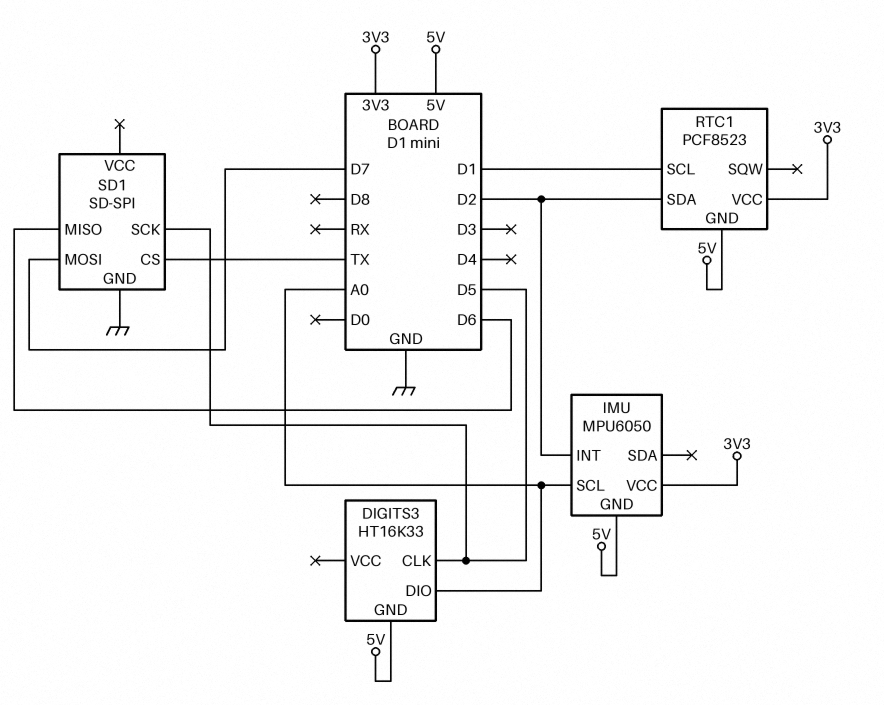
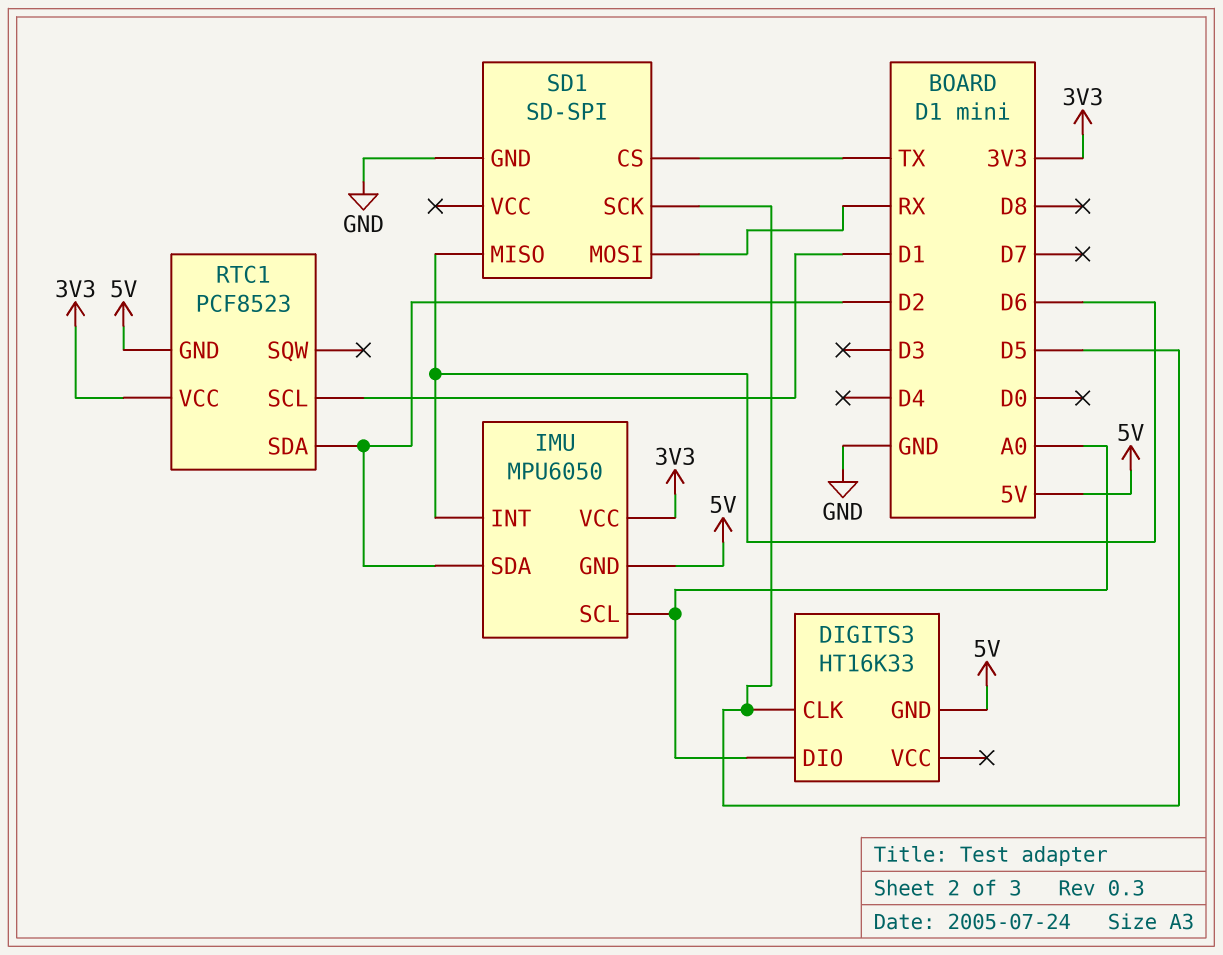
IMU pin INT: D2 -> D6
IMU pin SDA: none -> D2
SD1 pin MOSI: D7 -> RX

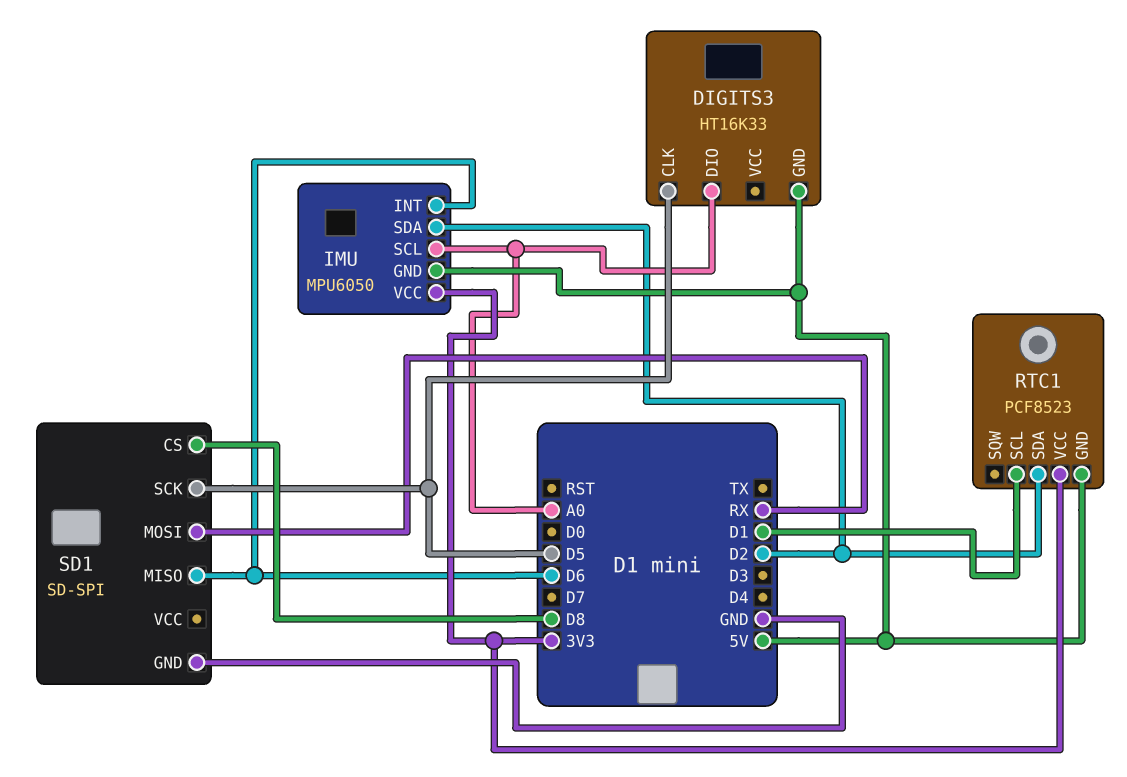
SD1 pin CS: TX -> D8

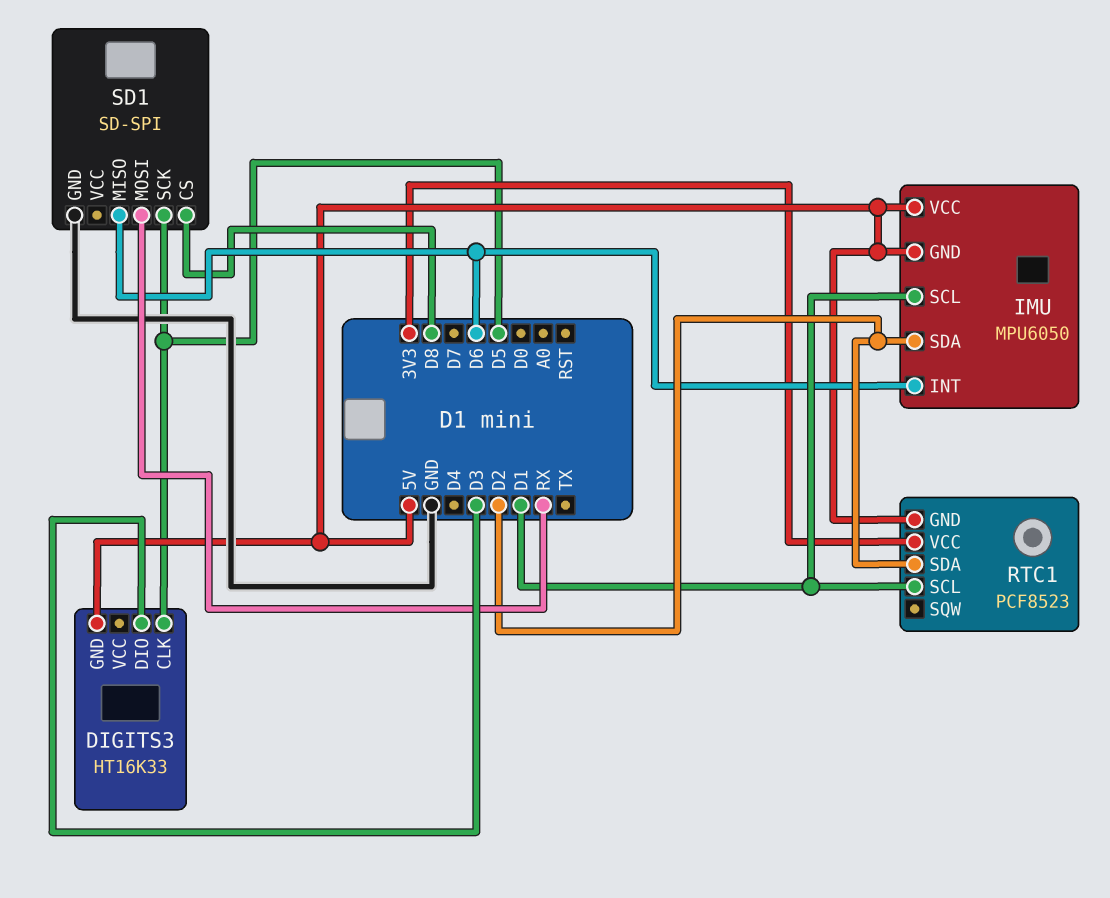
DIGITS3 pin DIO: A0 -> D3
IMU pin SCL: A0 -> D1
IMU pin VCC: 3V3 -> 5V

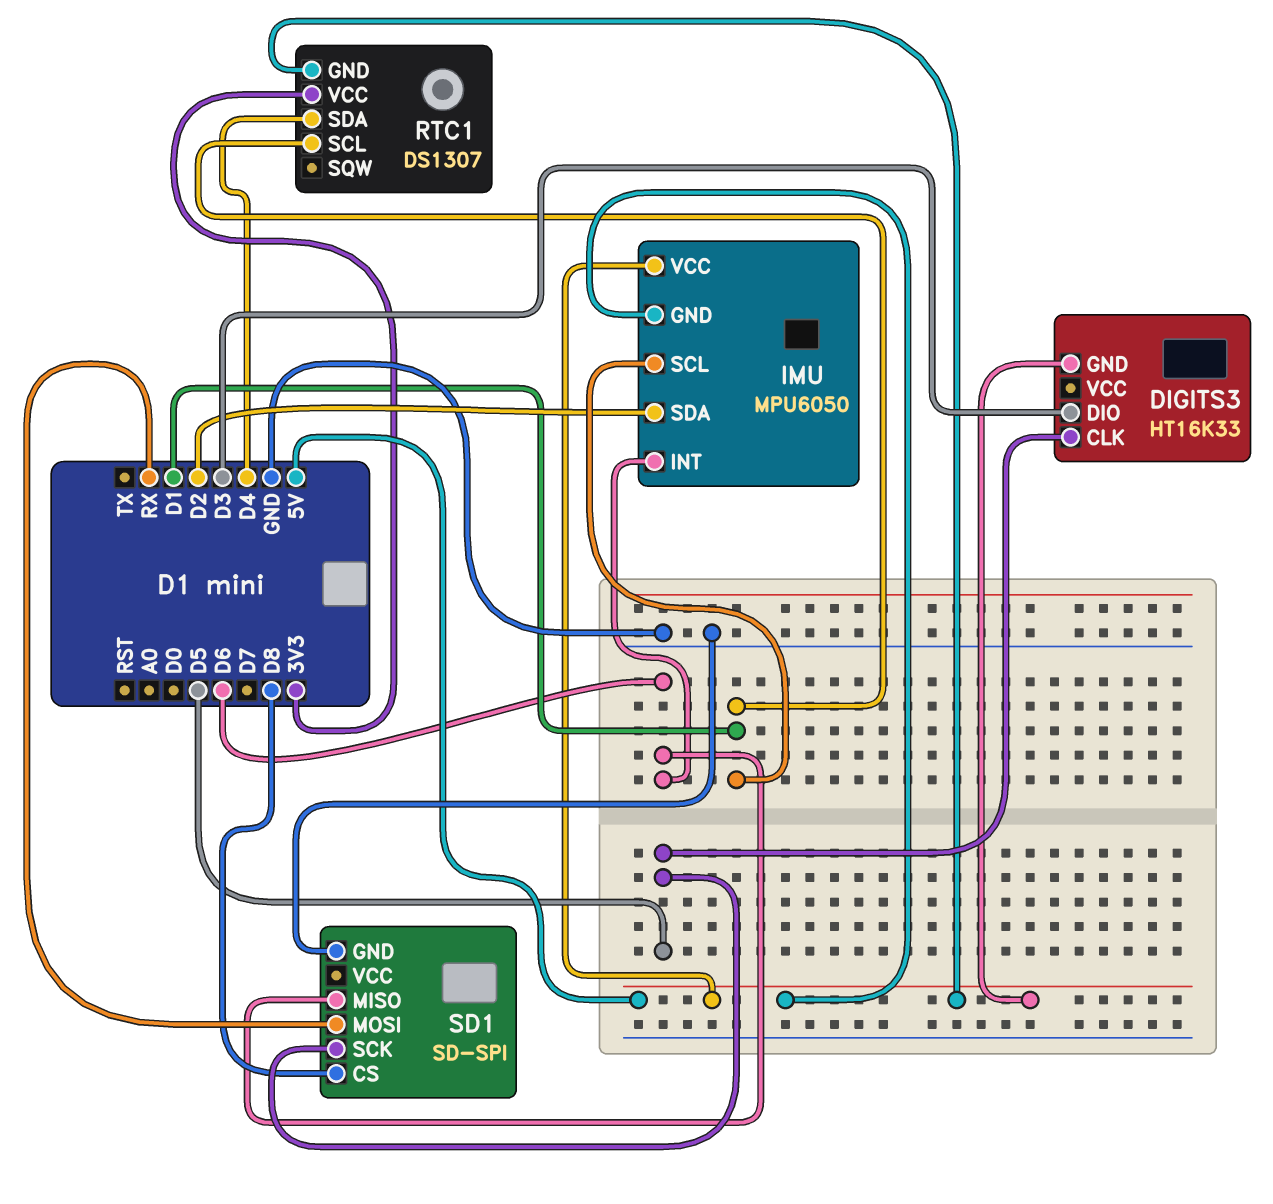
RTC1: PCF8523 -> DS1307
RTC1 pin SDA: D2 -> D4

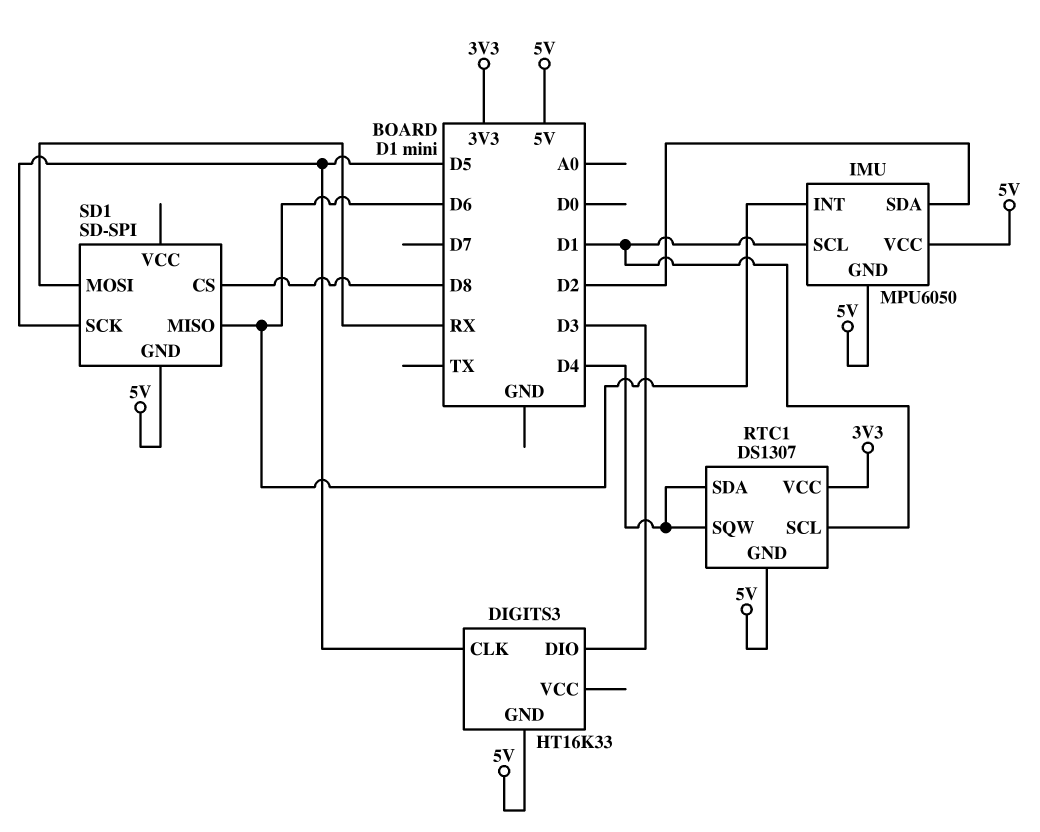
RTC1 pin SQW: none -> D4
SD1 pin GND: GND -> 5V

